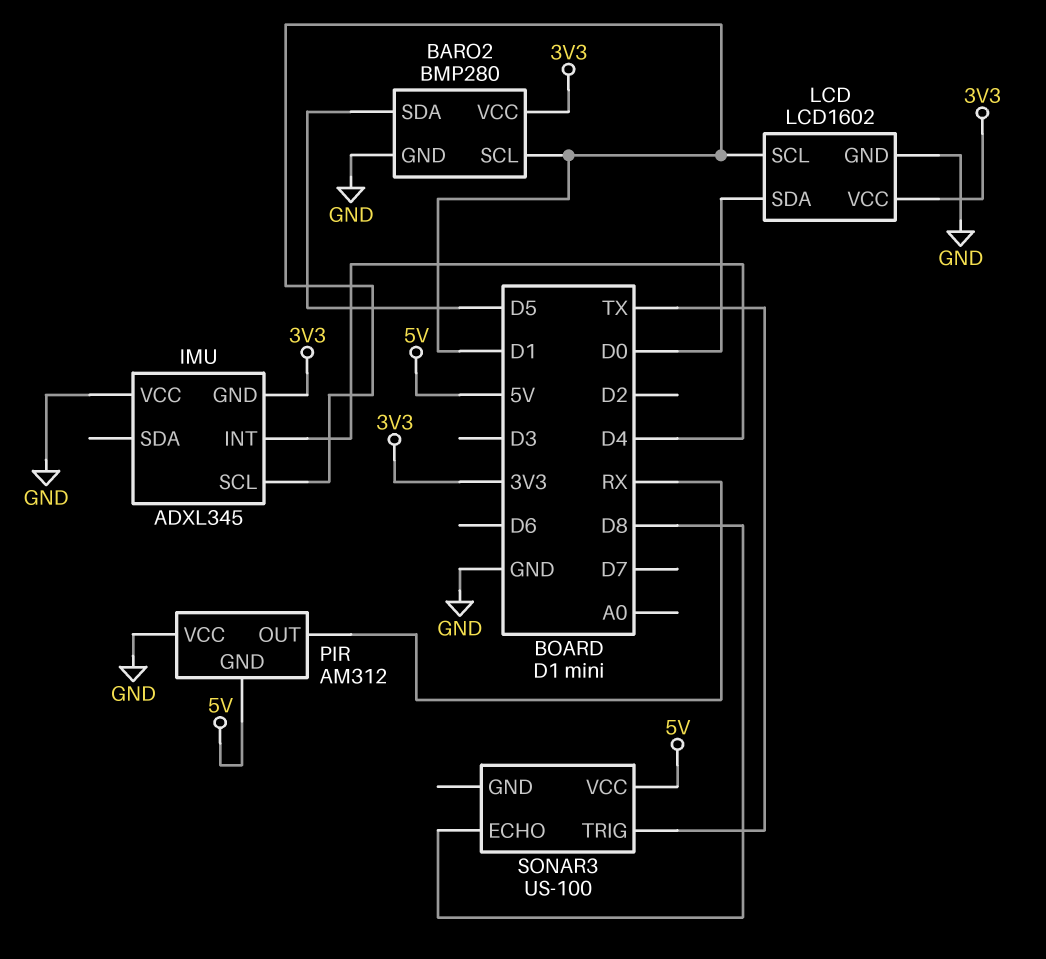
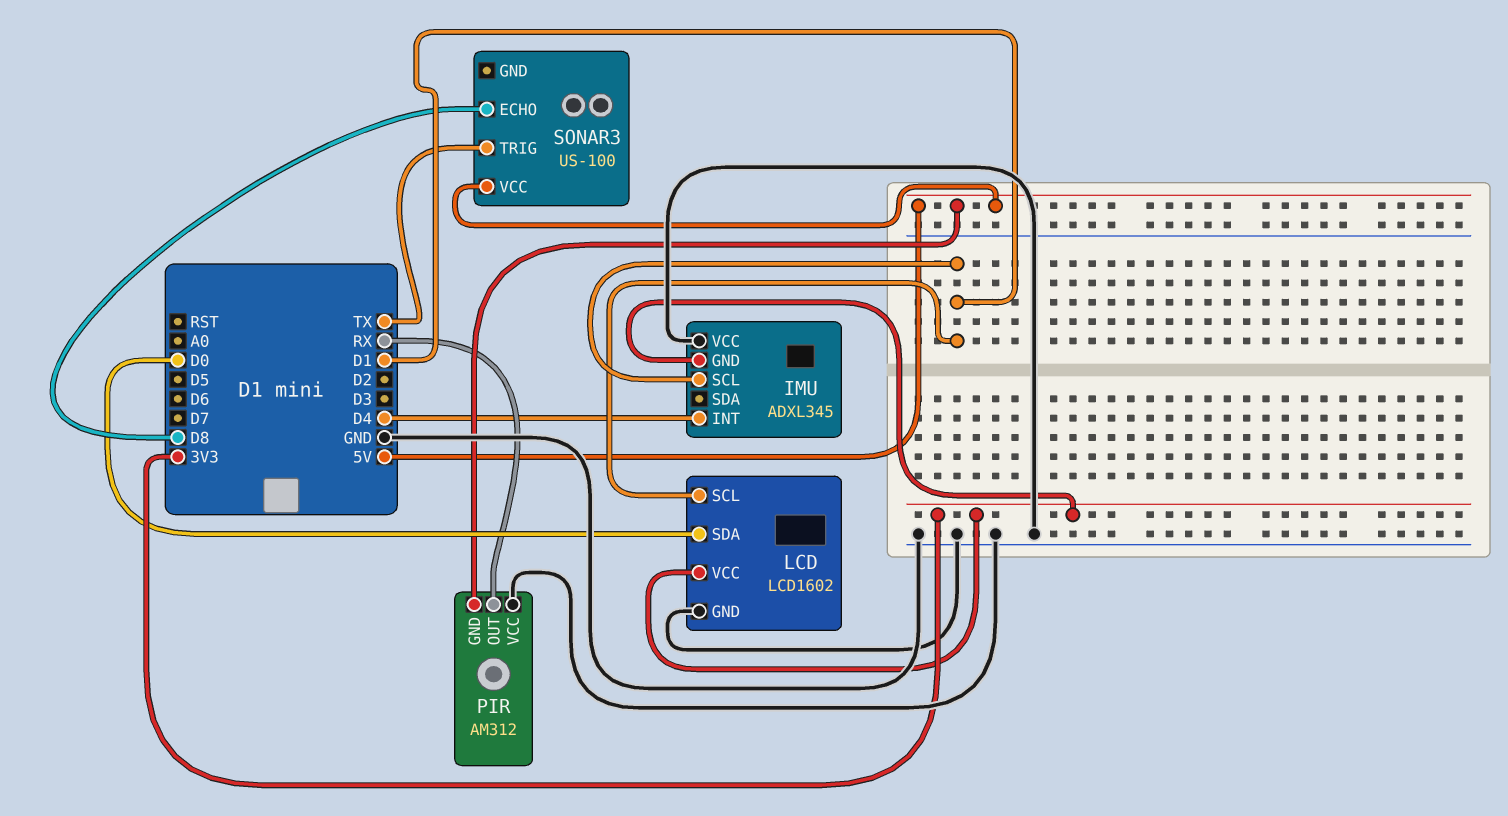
BARO2: BMP280 -> none
BARO2 pin GND: GND -> none
BARO2 pin SCL: D1 -> none
BARO2 pin SDA: D5 -> none
BARO2 pin VCC: 3V3 -> none

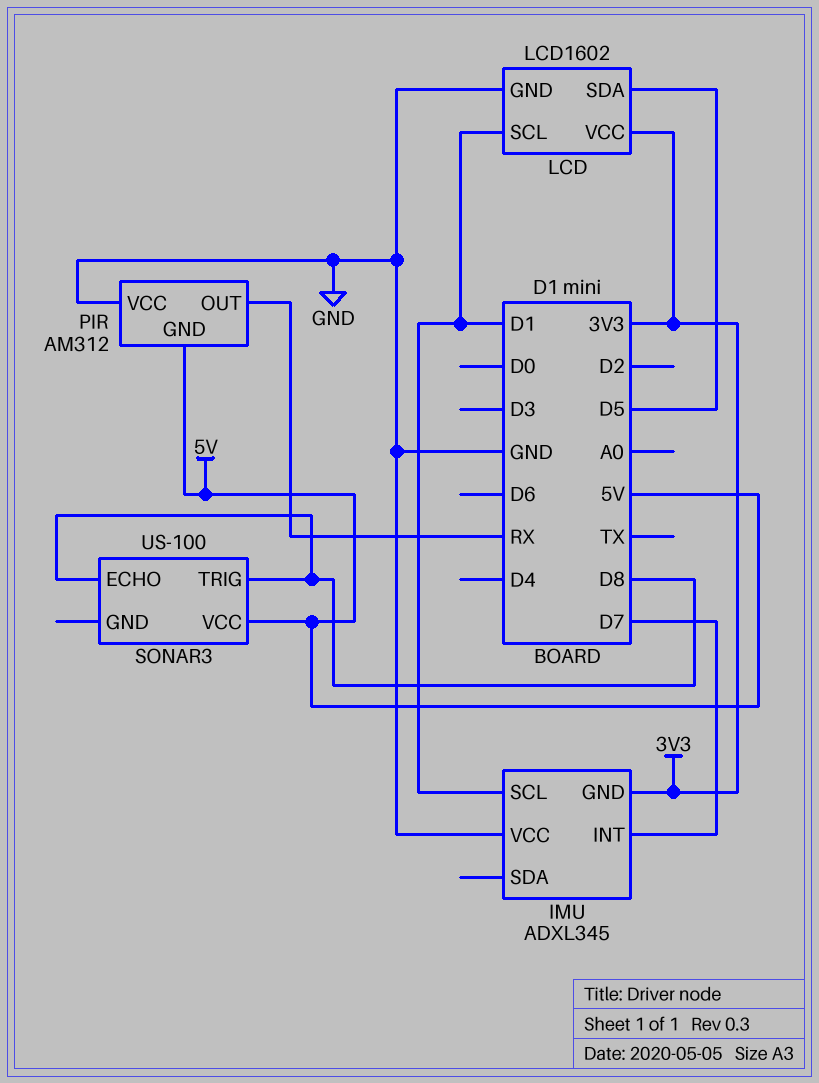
IMU pin INT: D4 -> D7
LCD pin SDA: D0 -> D5
SONAR3 pin TRIG: TX -> D8

